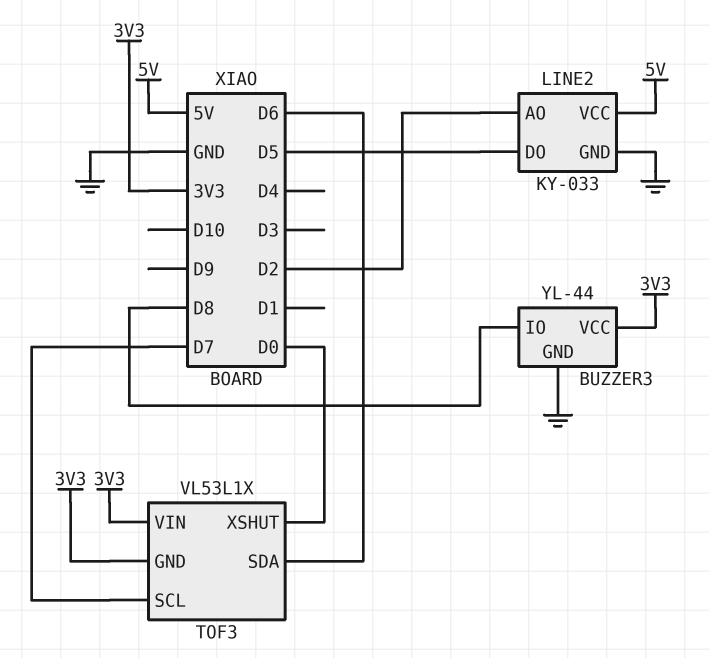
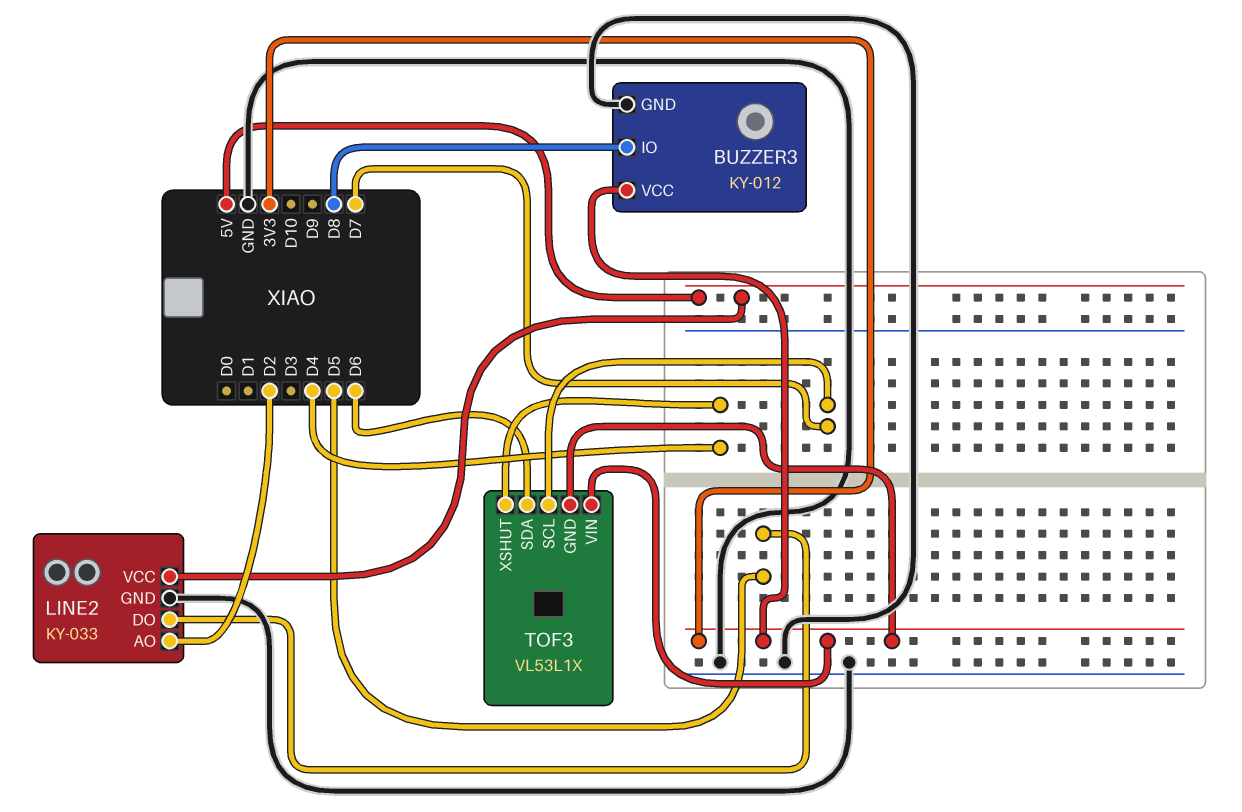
BUZZER3: YL-44 -> KY-012
TOF3 pin XSHUT: D0 -> D4

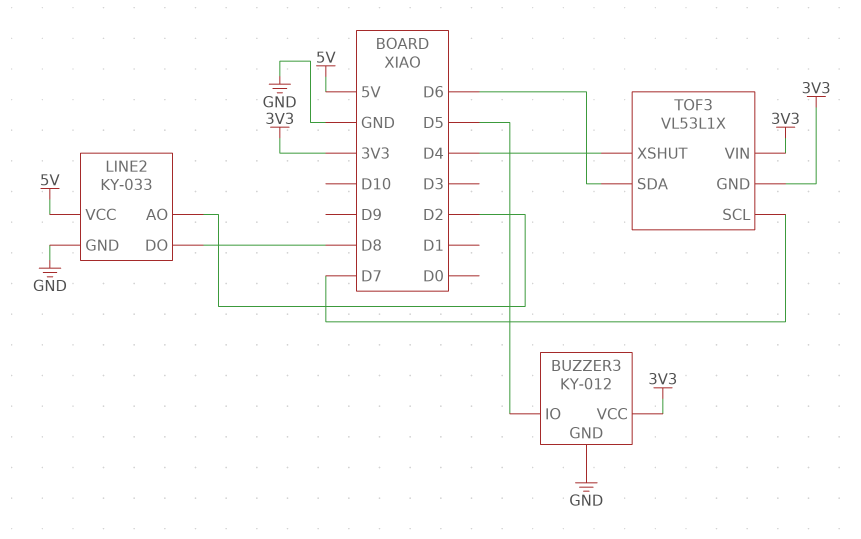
BUZZER3 pin IO: D8 -> D5
LINE2 pin DO: D5 -> D8

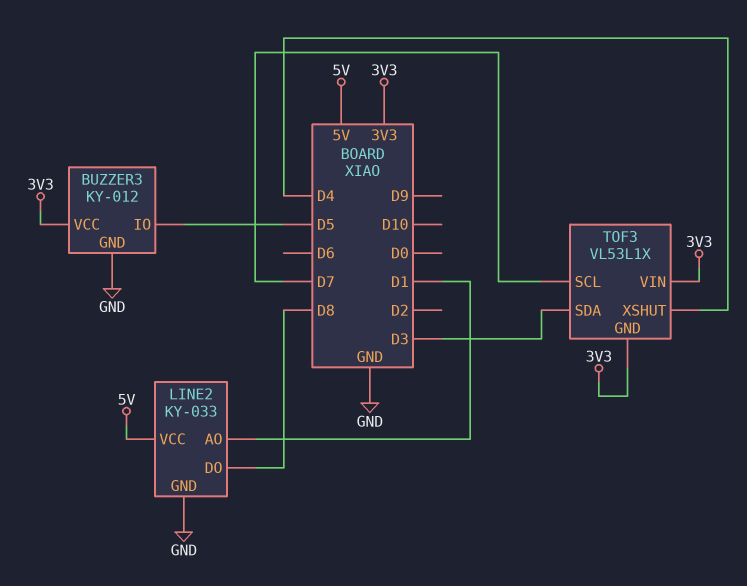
LINE2 pin AO: D2 -> D1
TOF3 pin SDA: D6 -> D3

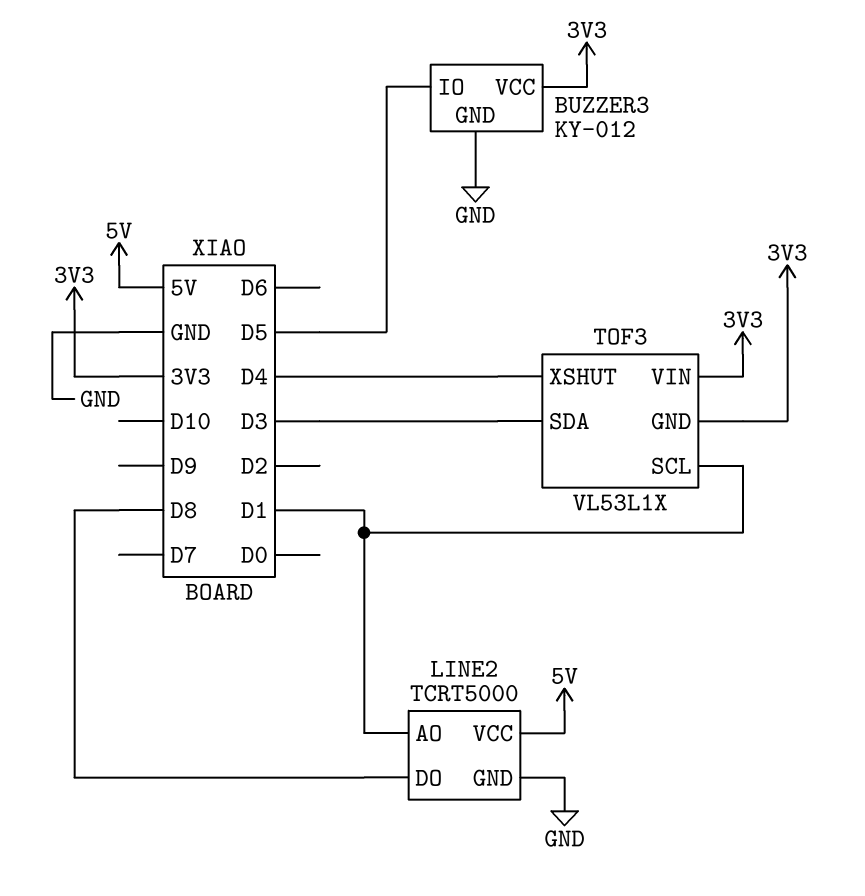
LINE2: KY-033 -> TCRT5000
TOF3 pin SCL: D7 -> D1

